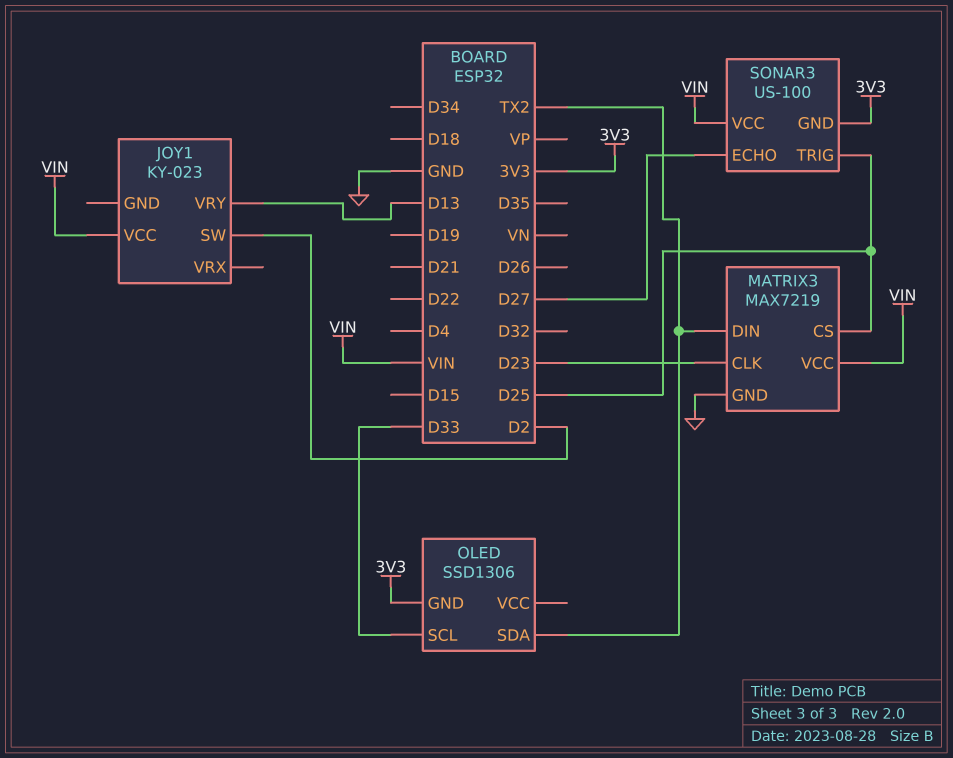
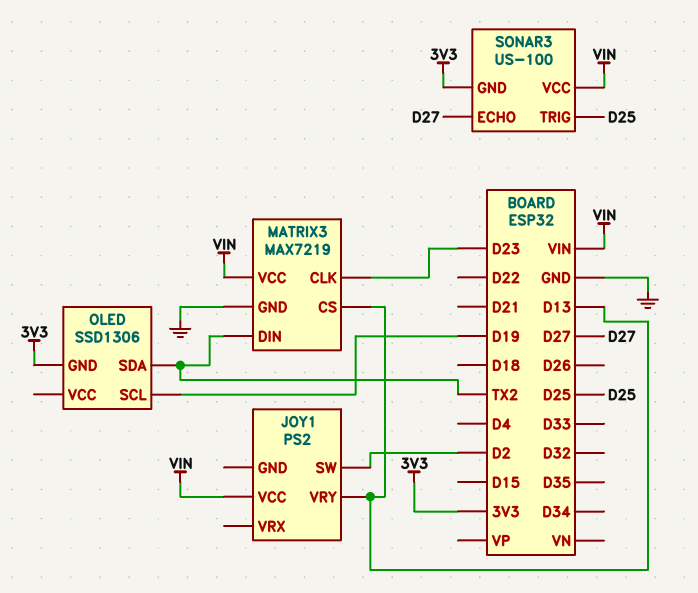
JOY1: KY-023 -> PS2
MATRIX3 pin CS: D25 -> D13
OLED pin SCL: D33 -> D19

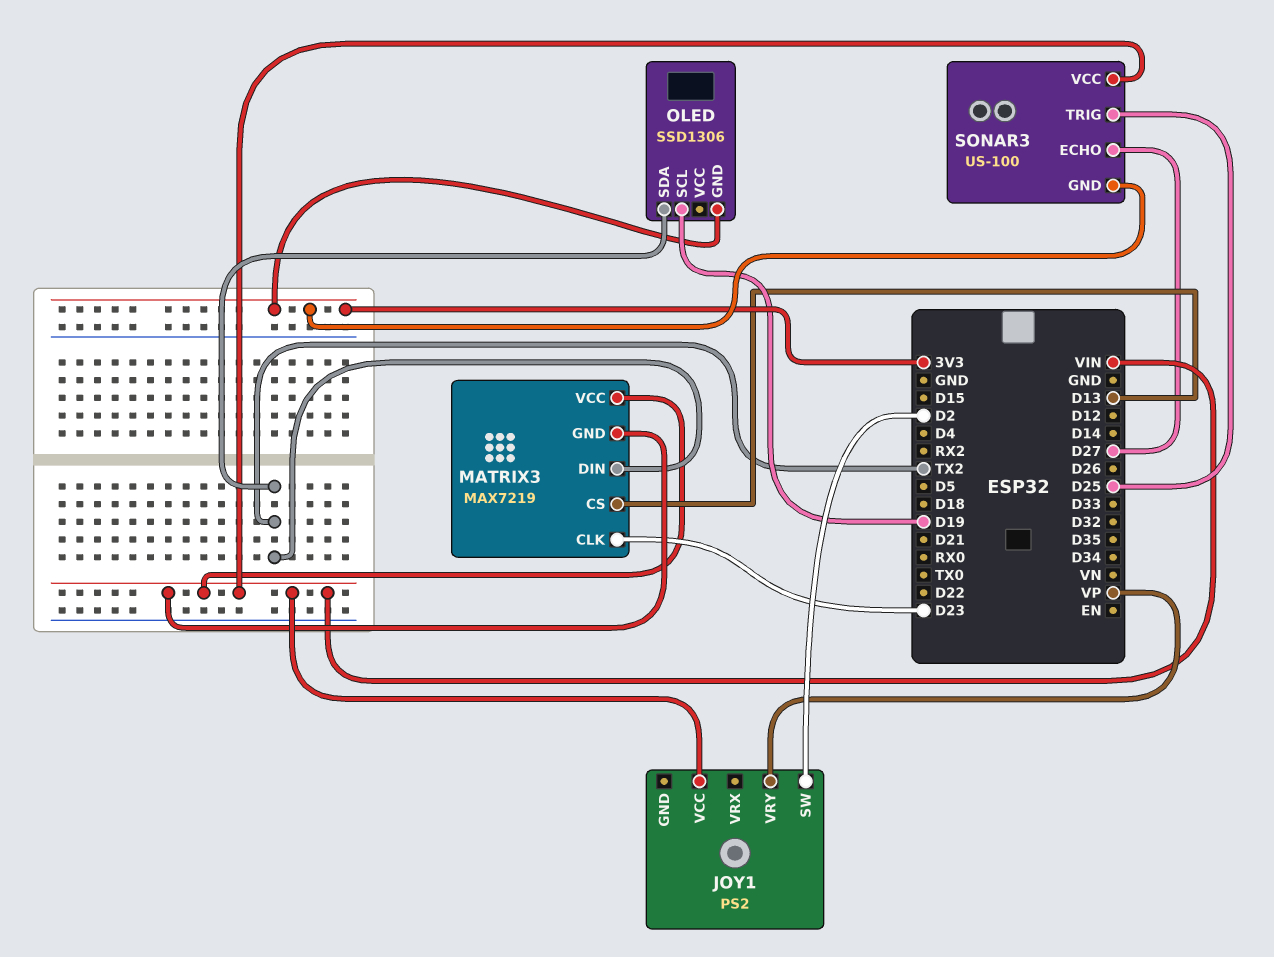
JOY1 pin VRY: D13 -> VP
MATRIX3 pin GND: GND -> VIN

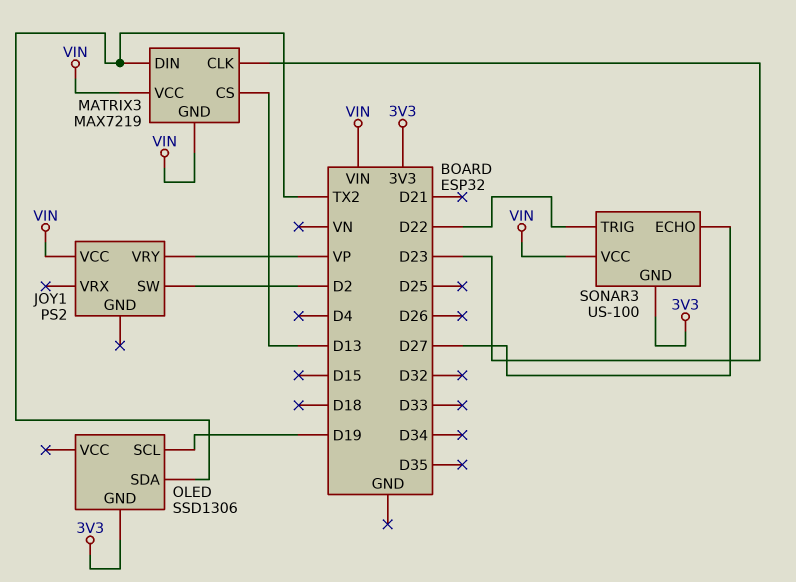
SONAR3 pin TRIG: D25 -> D22

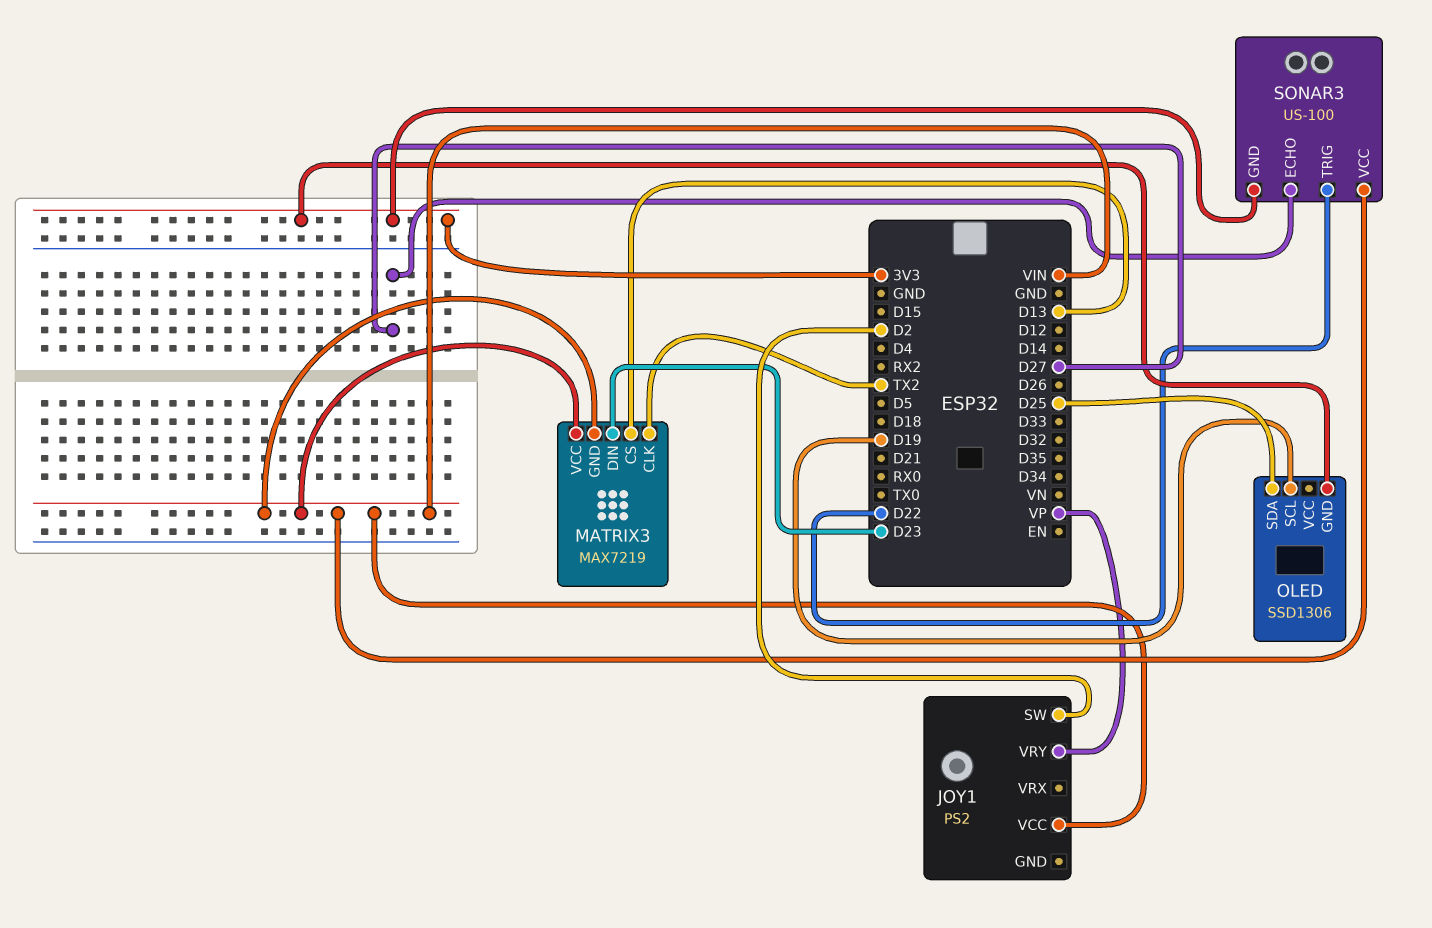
MATRIX3 pin CLK: D23 -> TX2
MATRIX3 pin DIN: TX2 -> D23
OLED pin SDA: TX2 -> D25

